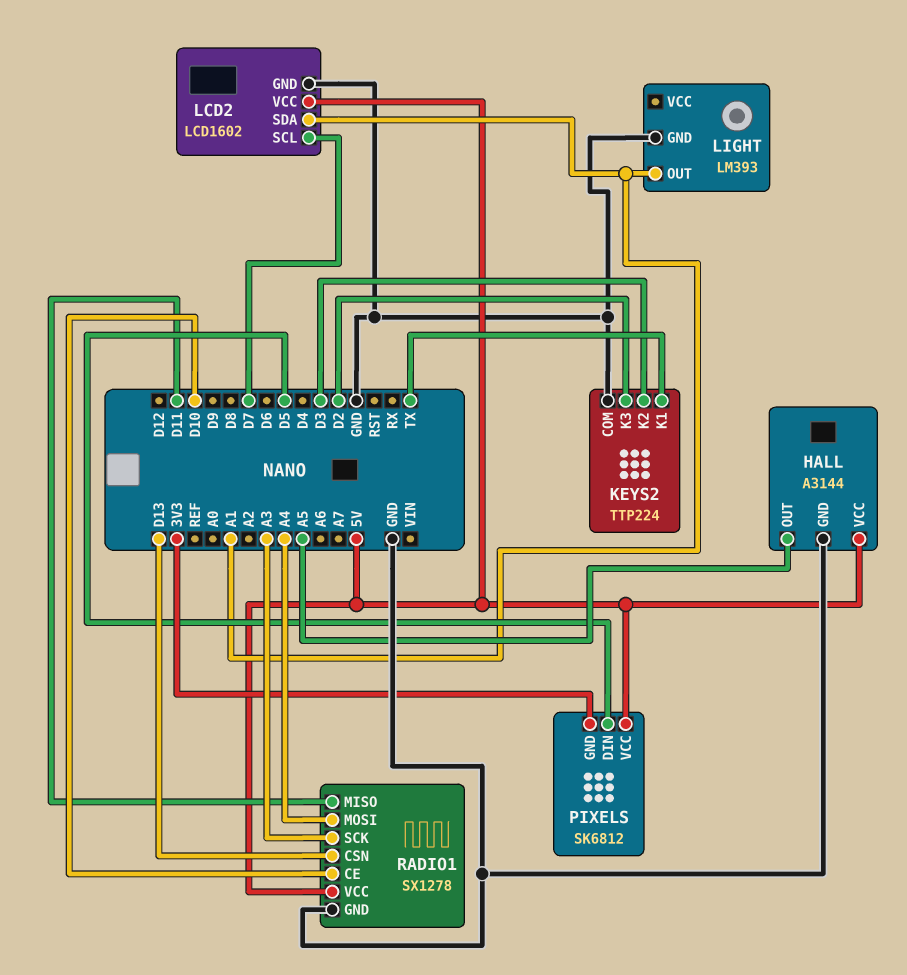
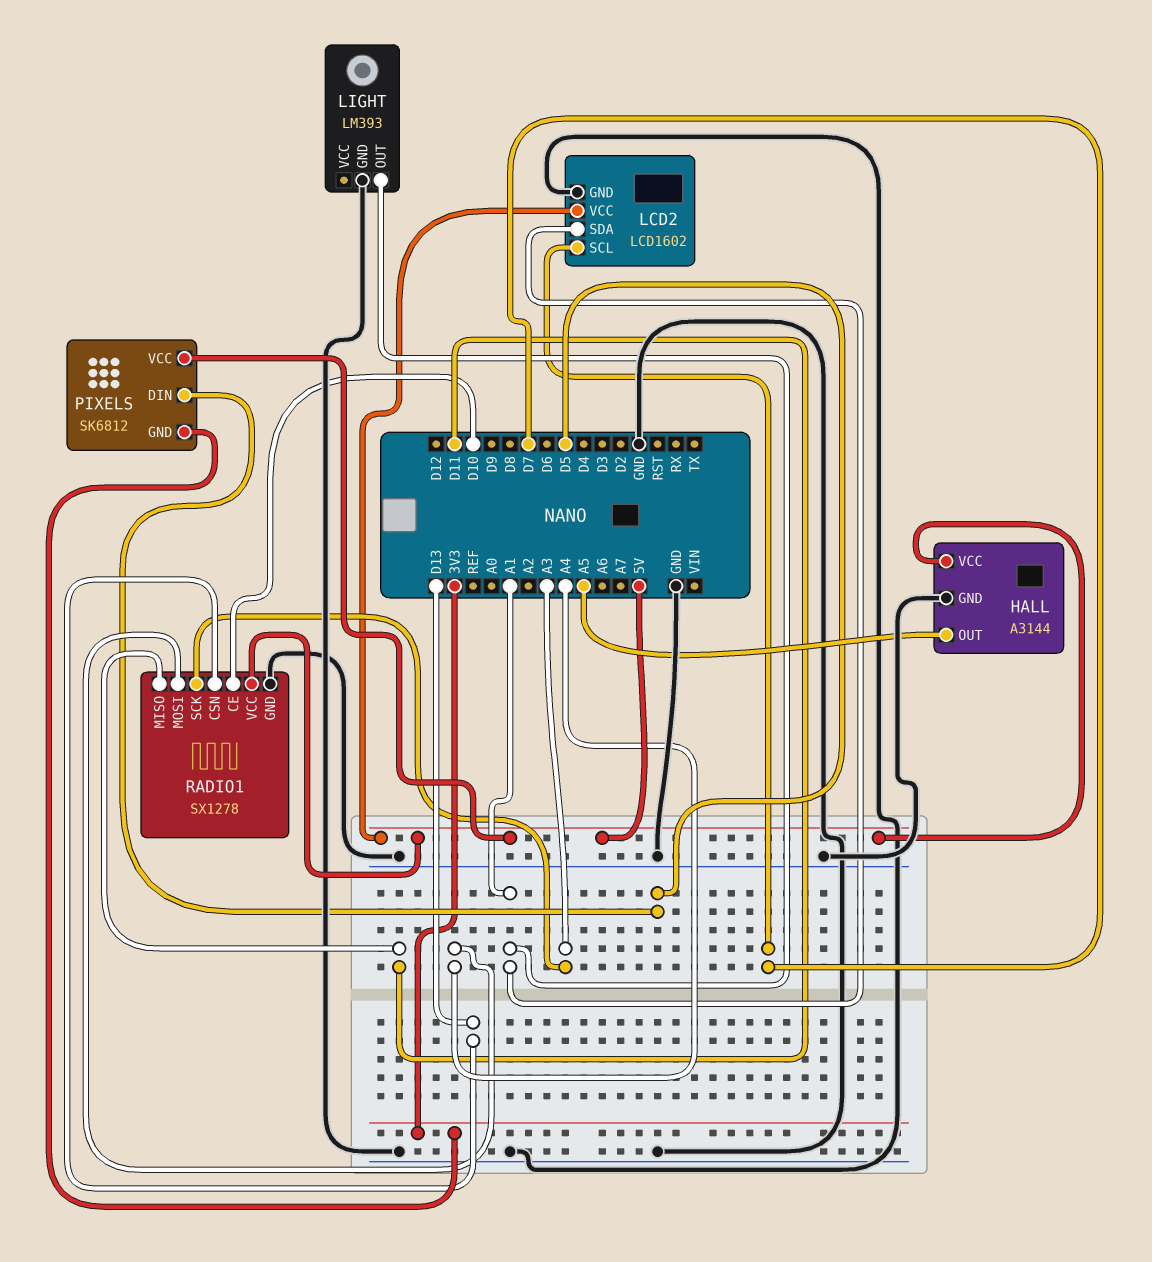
KEYS2: TTP224 -> none
KEYS2 pin COM: GND -> none
KEYS2 pin K1: TX -> none
KEYS2 pin K2: D3 -> none
KEYS2 pin K3: D2 -> none

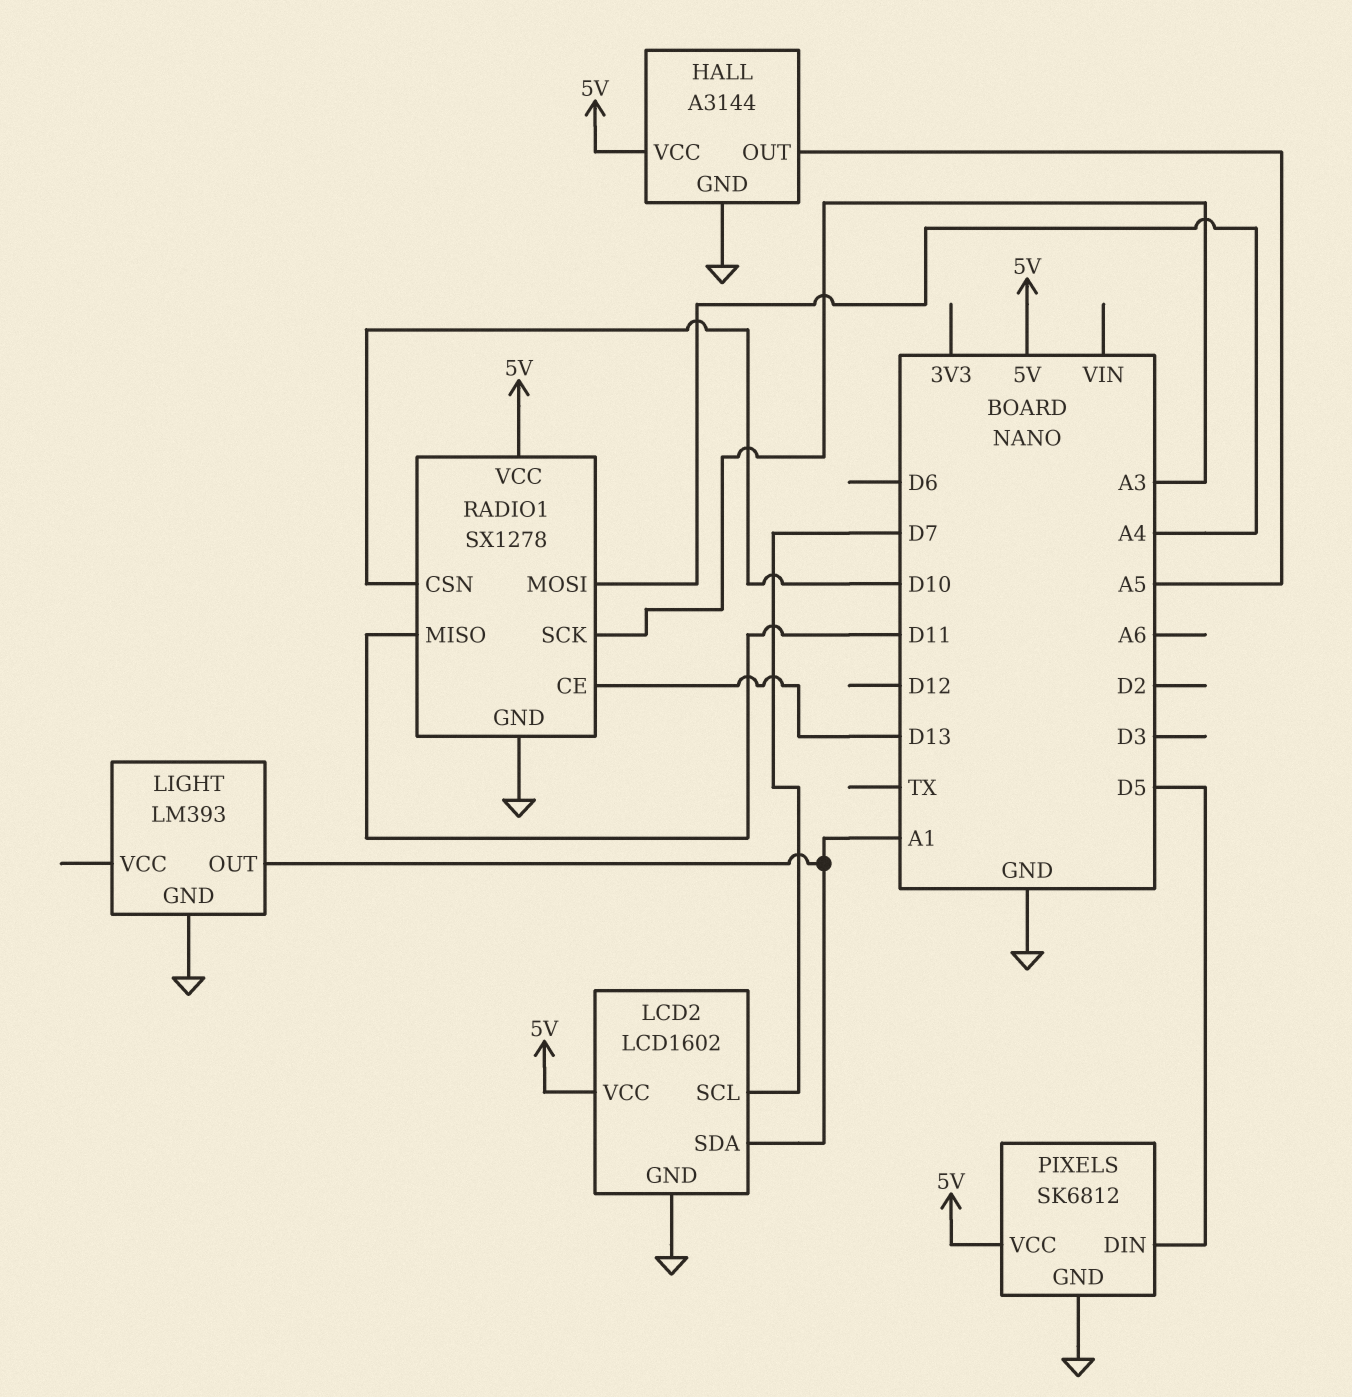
PIXELS pin GND: 3V3 -> GND
RADIO1 pin CE: D10 -> D13
RADIO1 pin CSN: D13 -> D10

